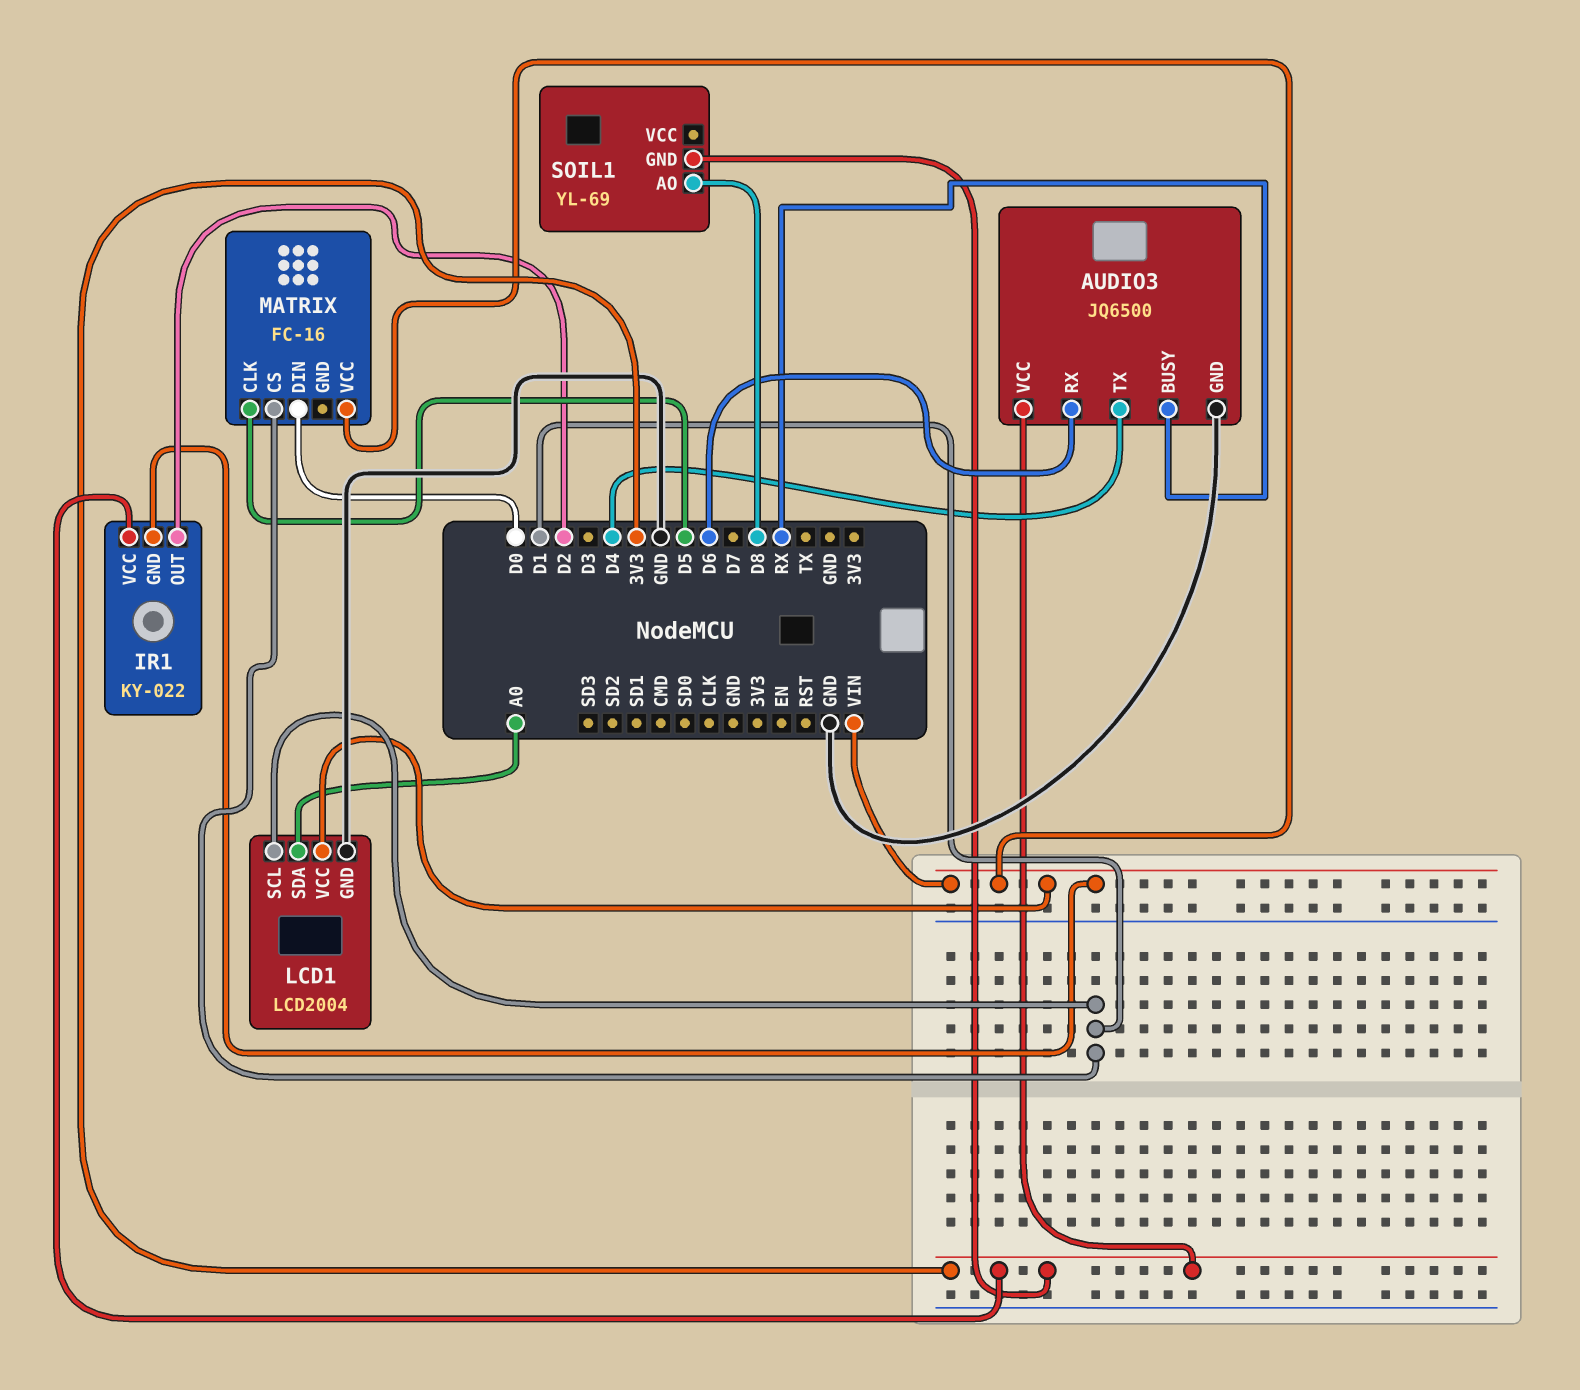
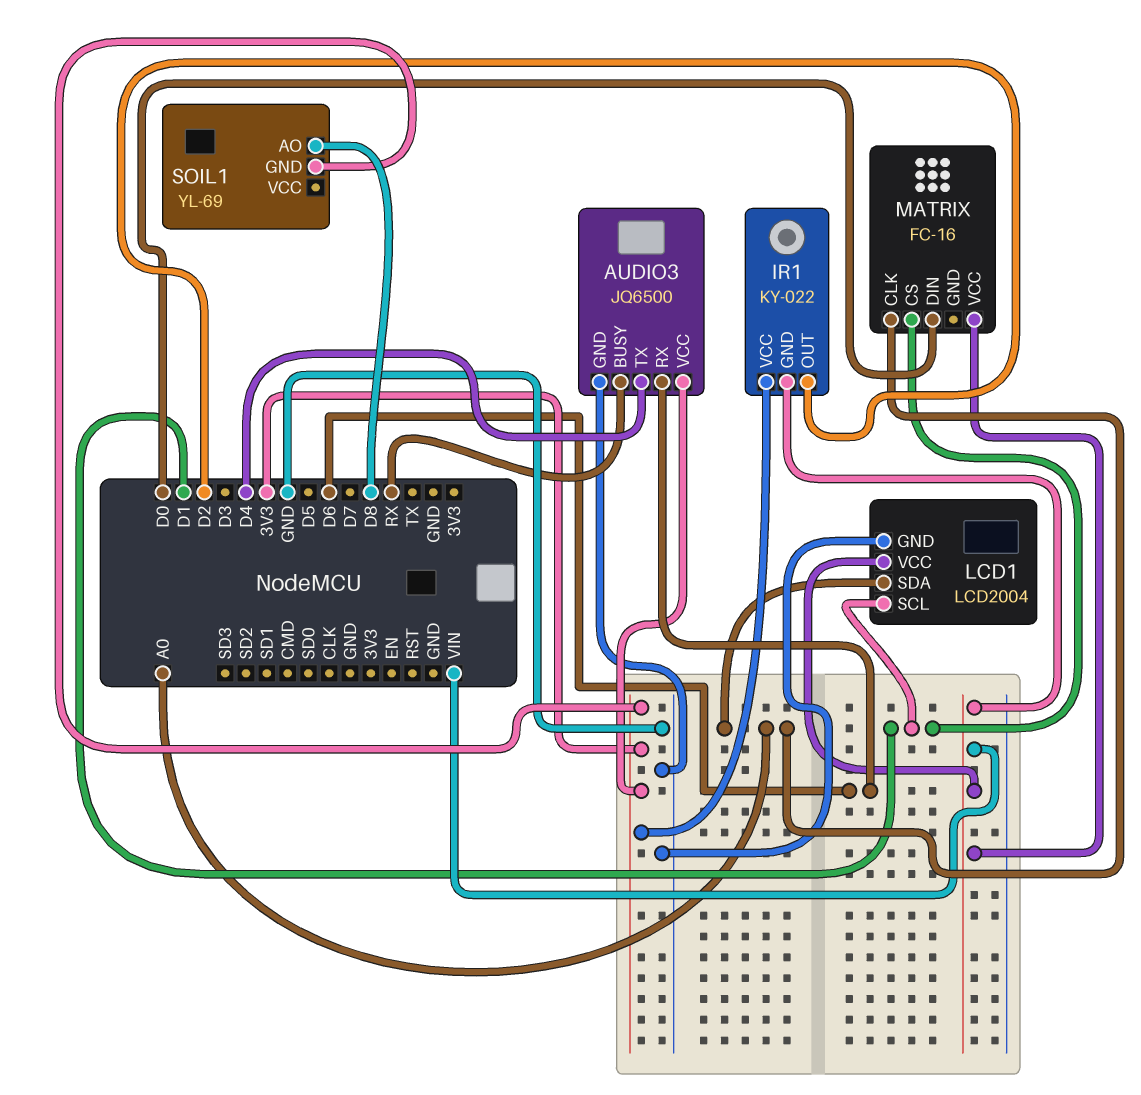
MATRIX pin CLK: D5 -> A0

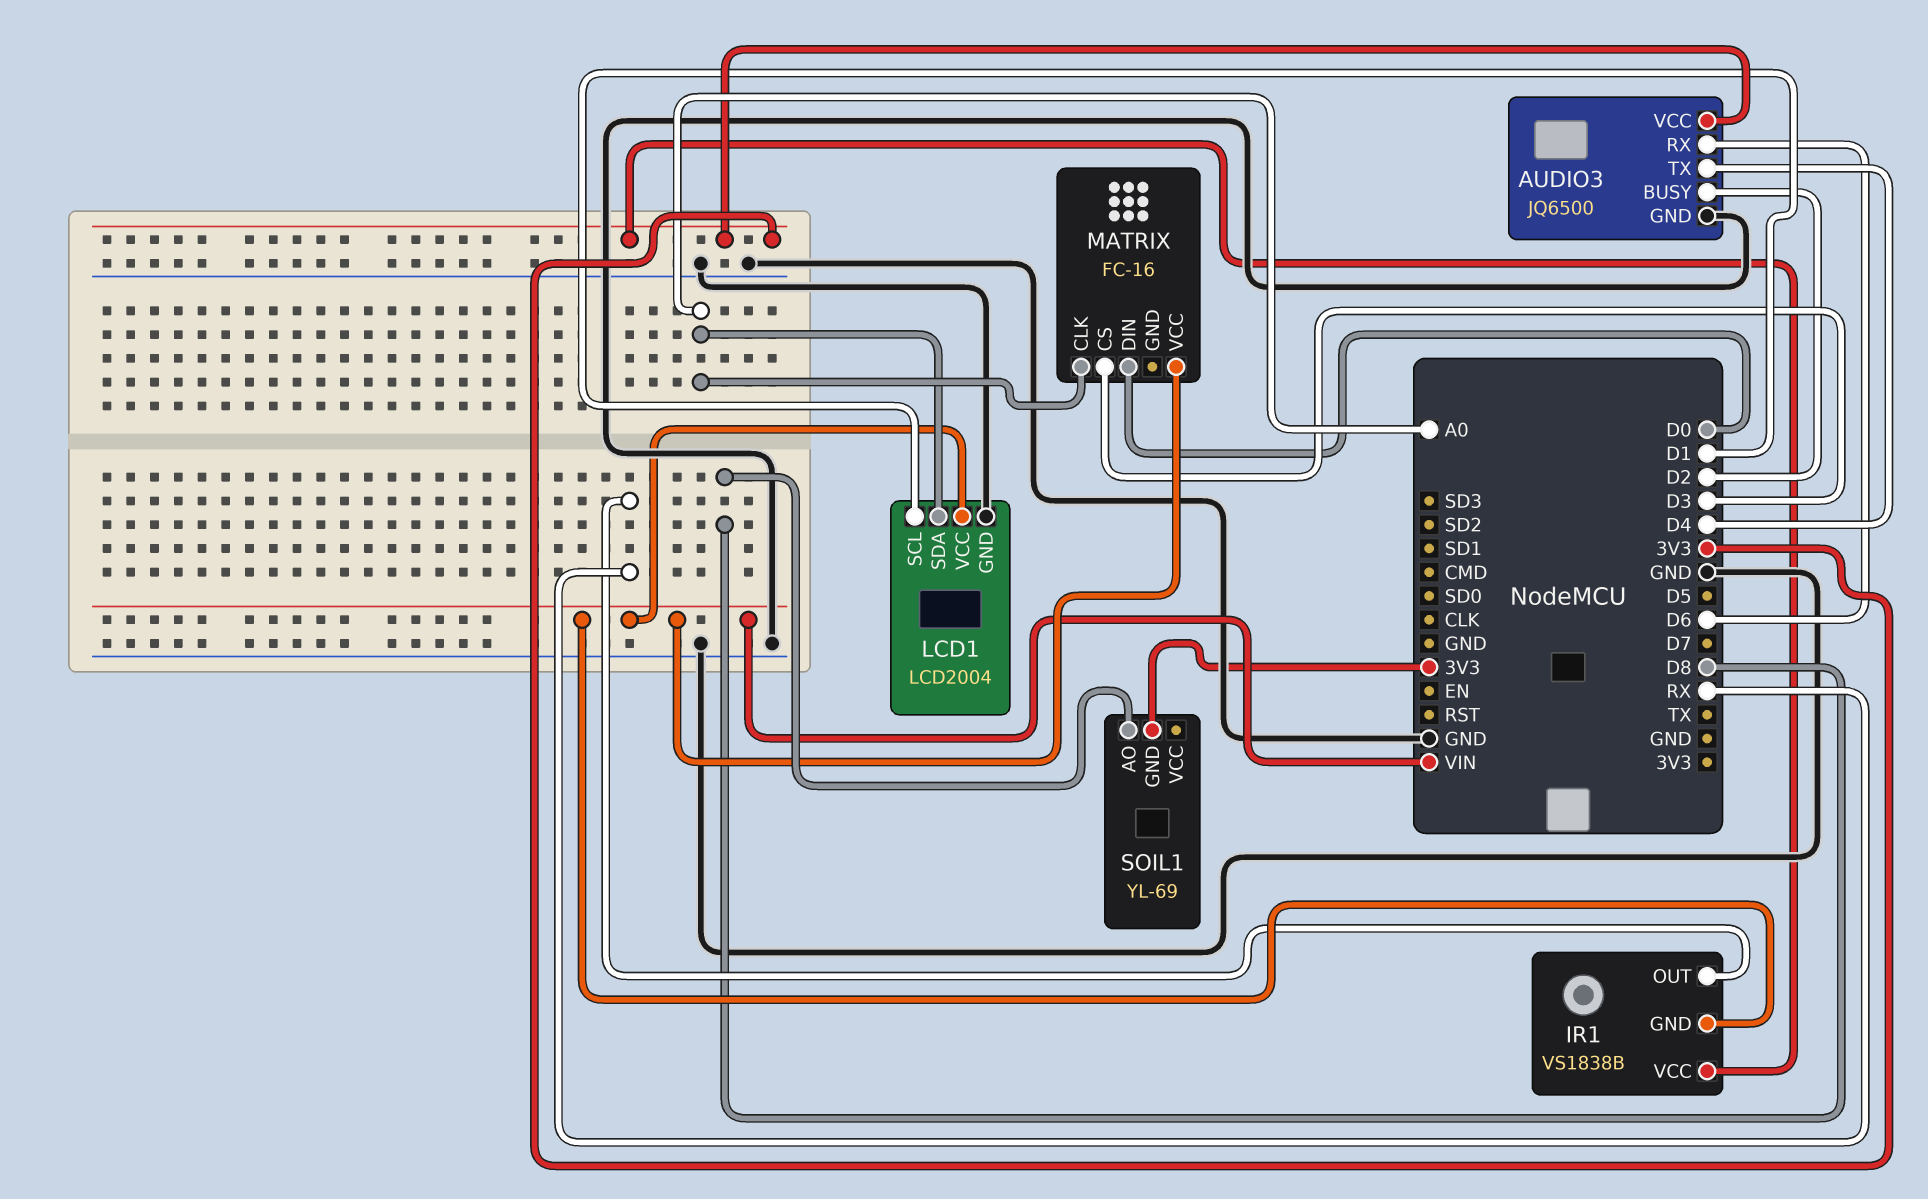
AUDIO3 pin BUSY: RX -> D2
IR1: KY-022 -> VS1838B
IR1 pin OUT: D2 -> RX
MATRIX pin CS: D1 -> D3

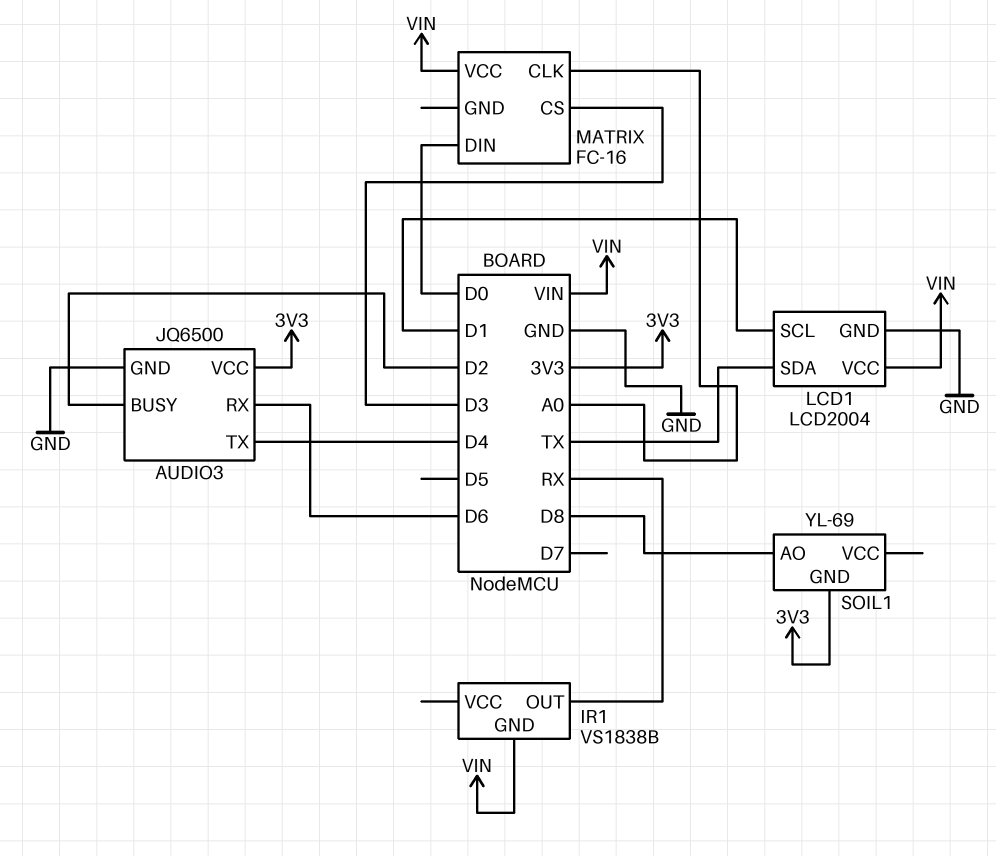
IR1 pin VCC: 3V3 -> none
LCD1 pin SDA: A0 -> TX

